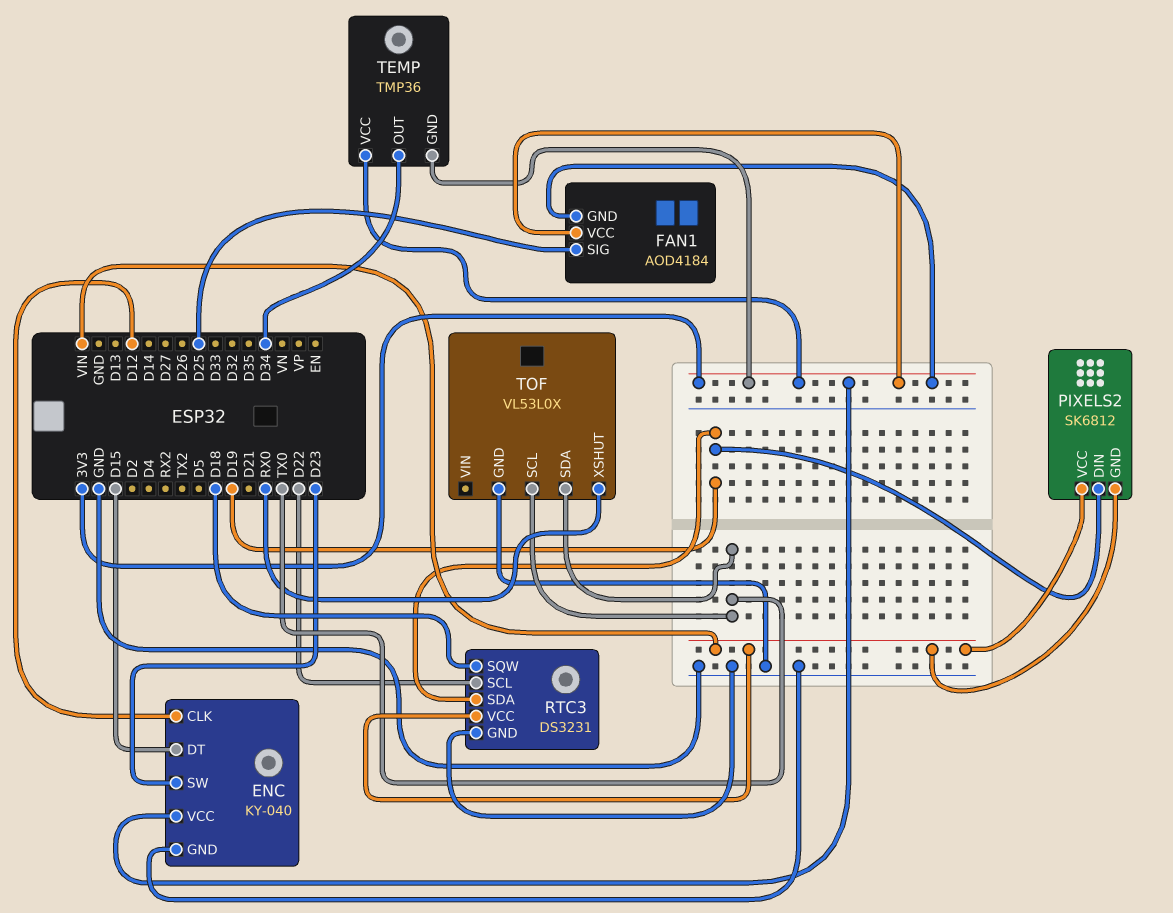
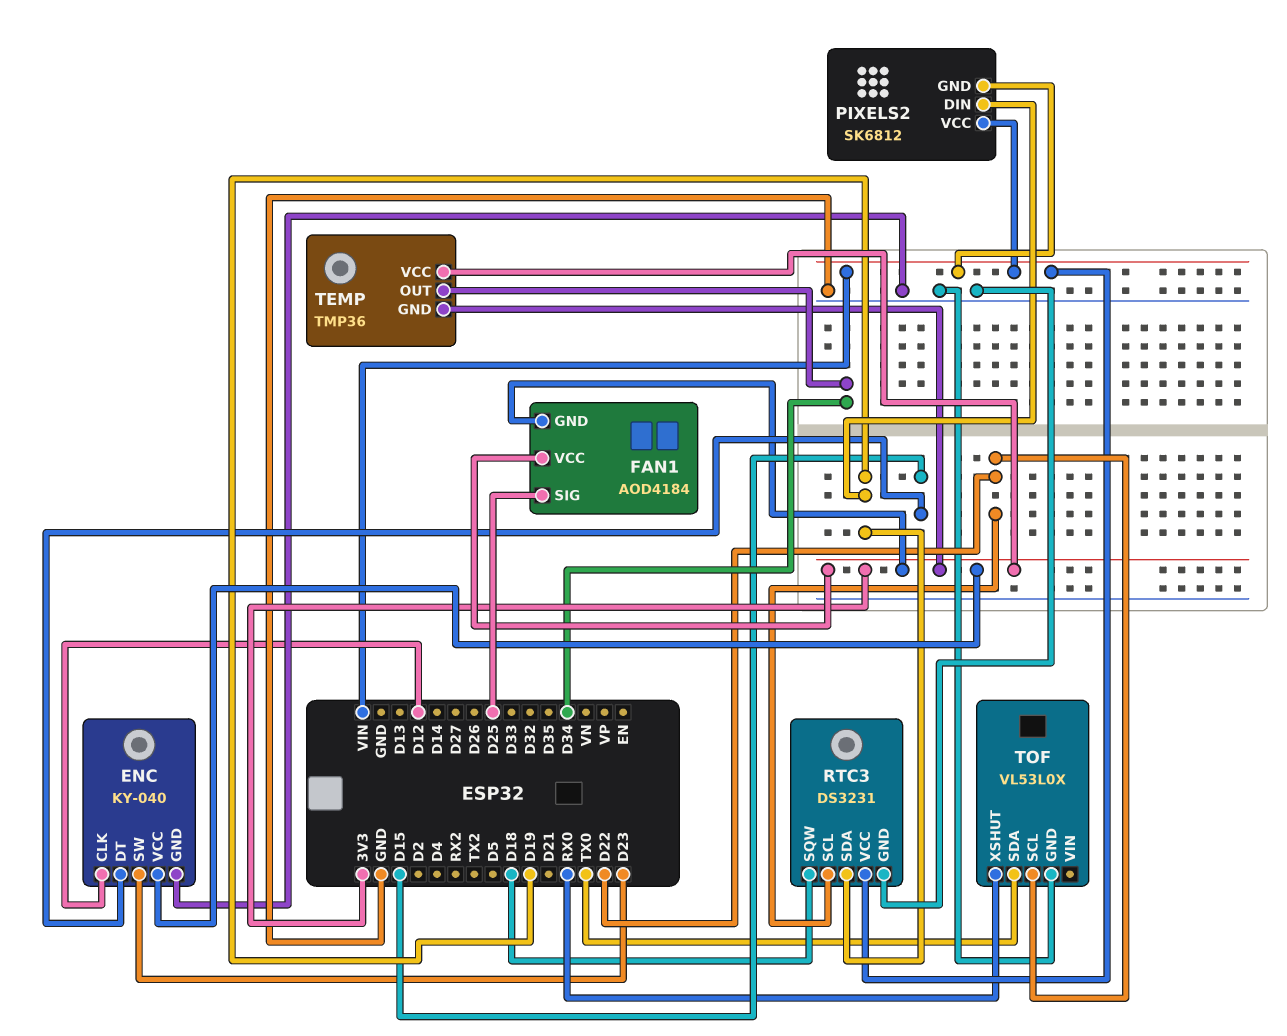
TOF pin SCL: TX0 -> D22

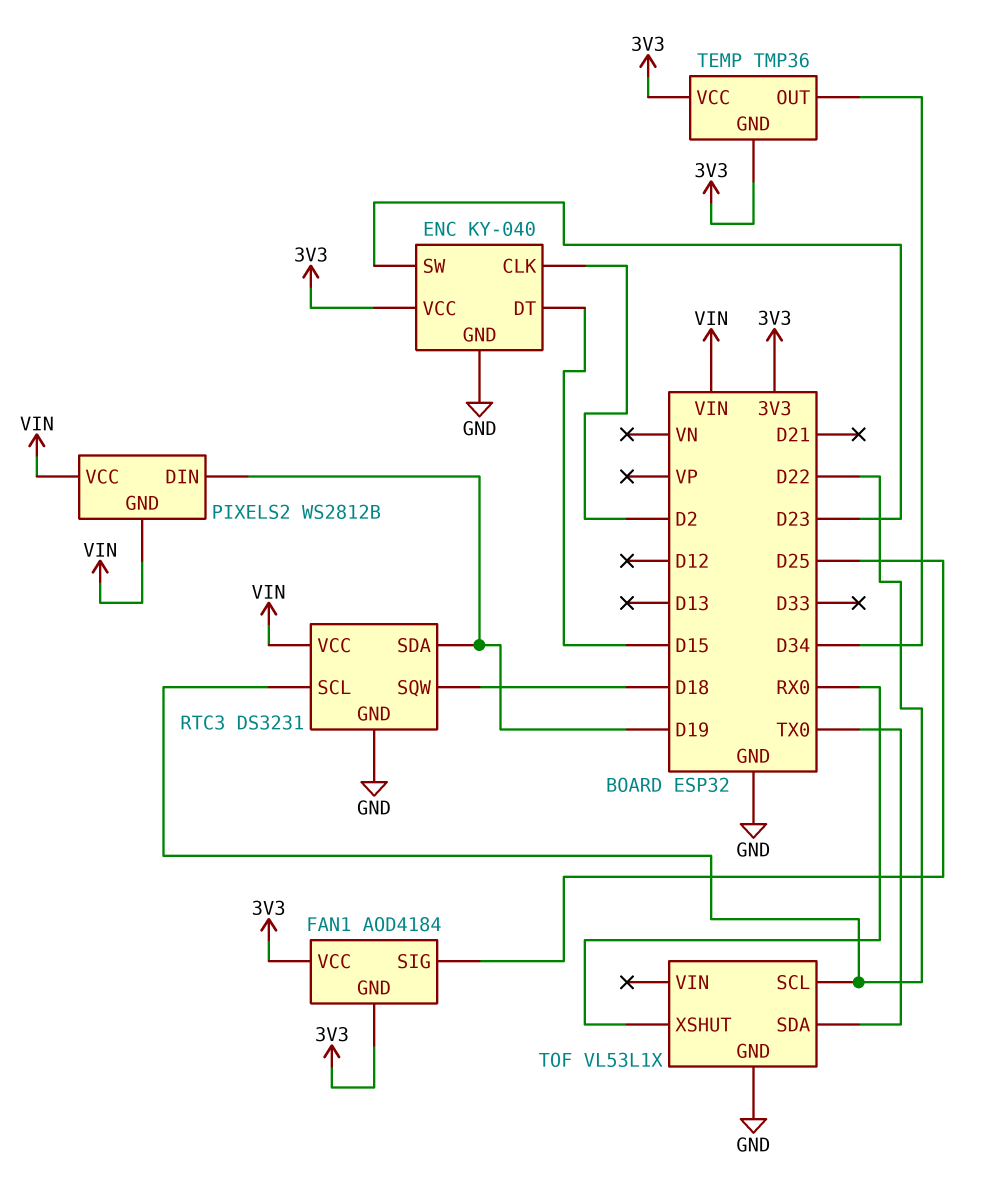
ENC pin CLK: D12 -> D2
PIXELS2: SK6812 -> WS2812B
TOF: VL53L0X -> VL53L1X

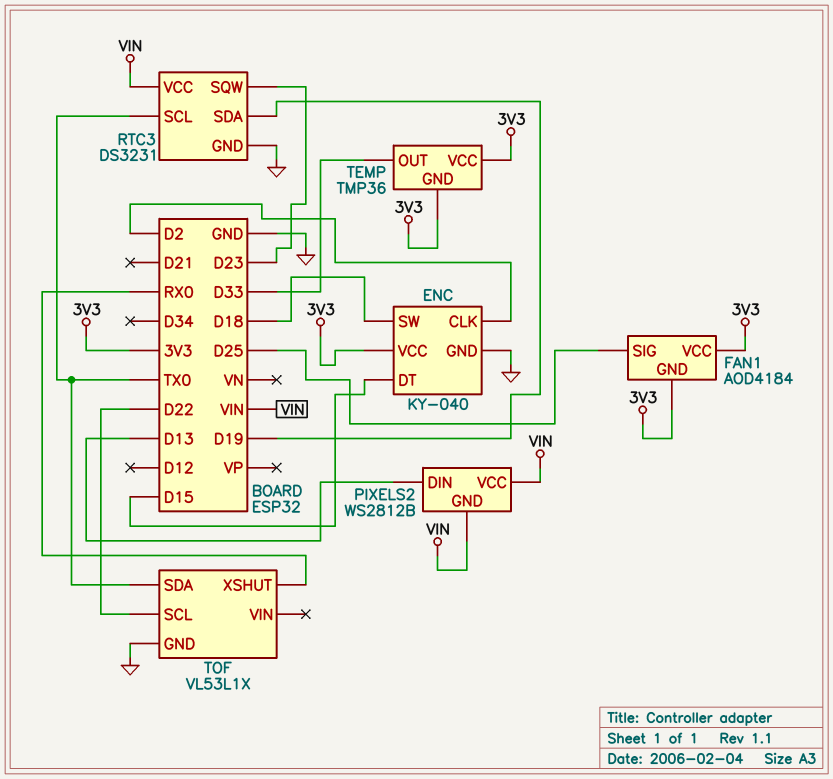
ENC pin SW: D23 -> D18
PIXELS2 pin DIN: D19 -> D13
RTC3 pin SCL: D22 -> TX0
RTC3 pin SQW: D18 -> D23
TEMP pin OUT: D34 -> D33

